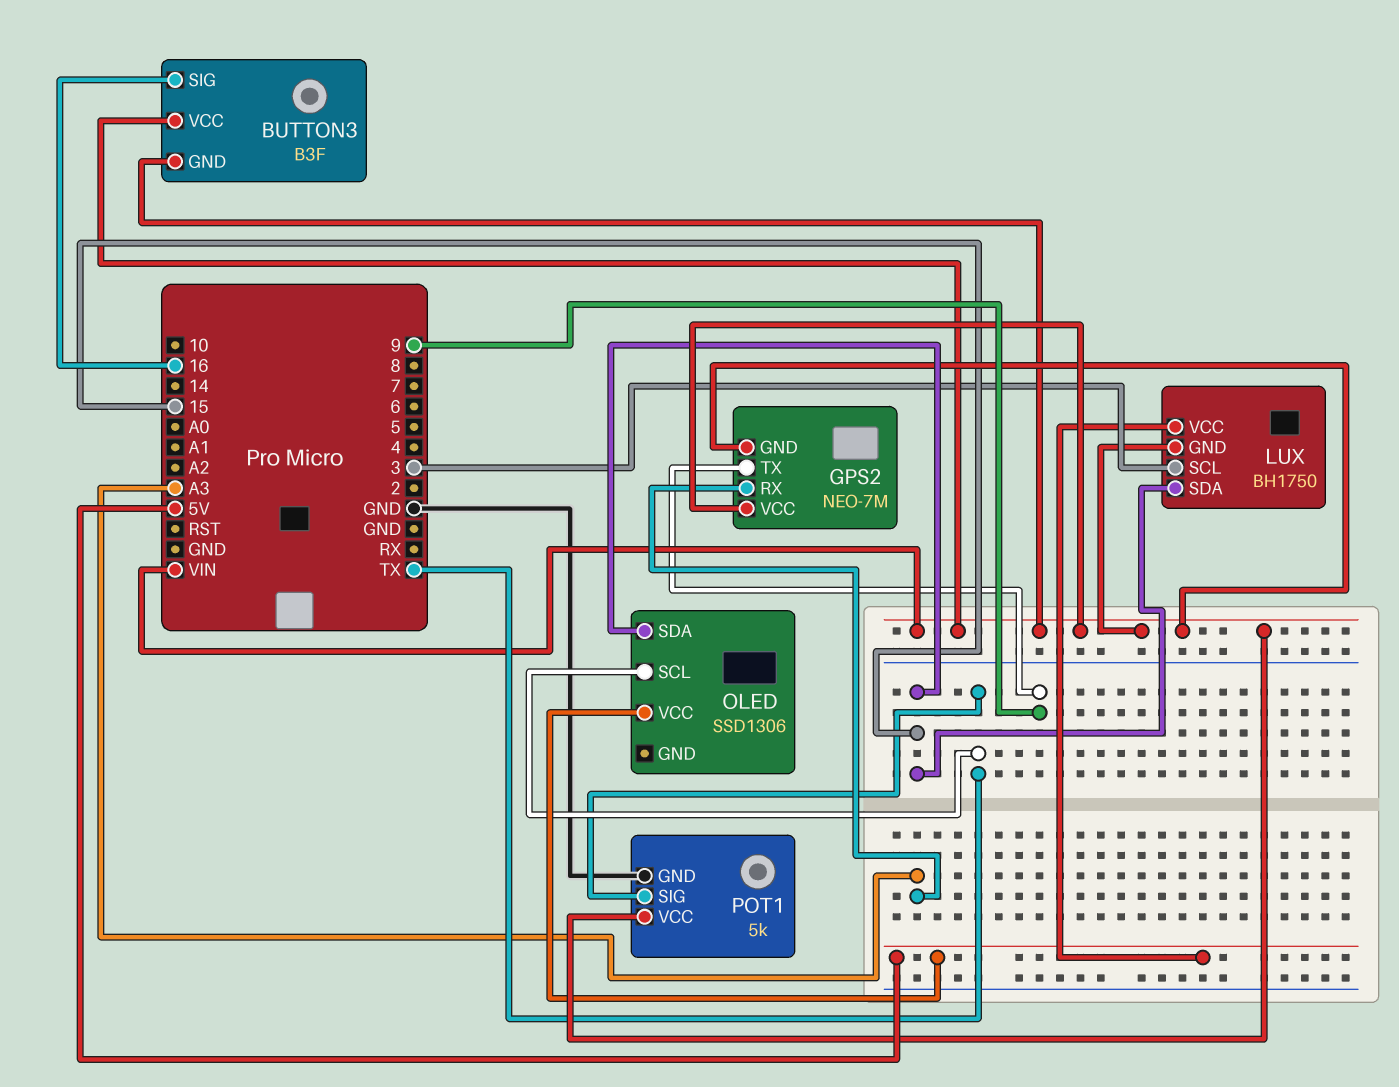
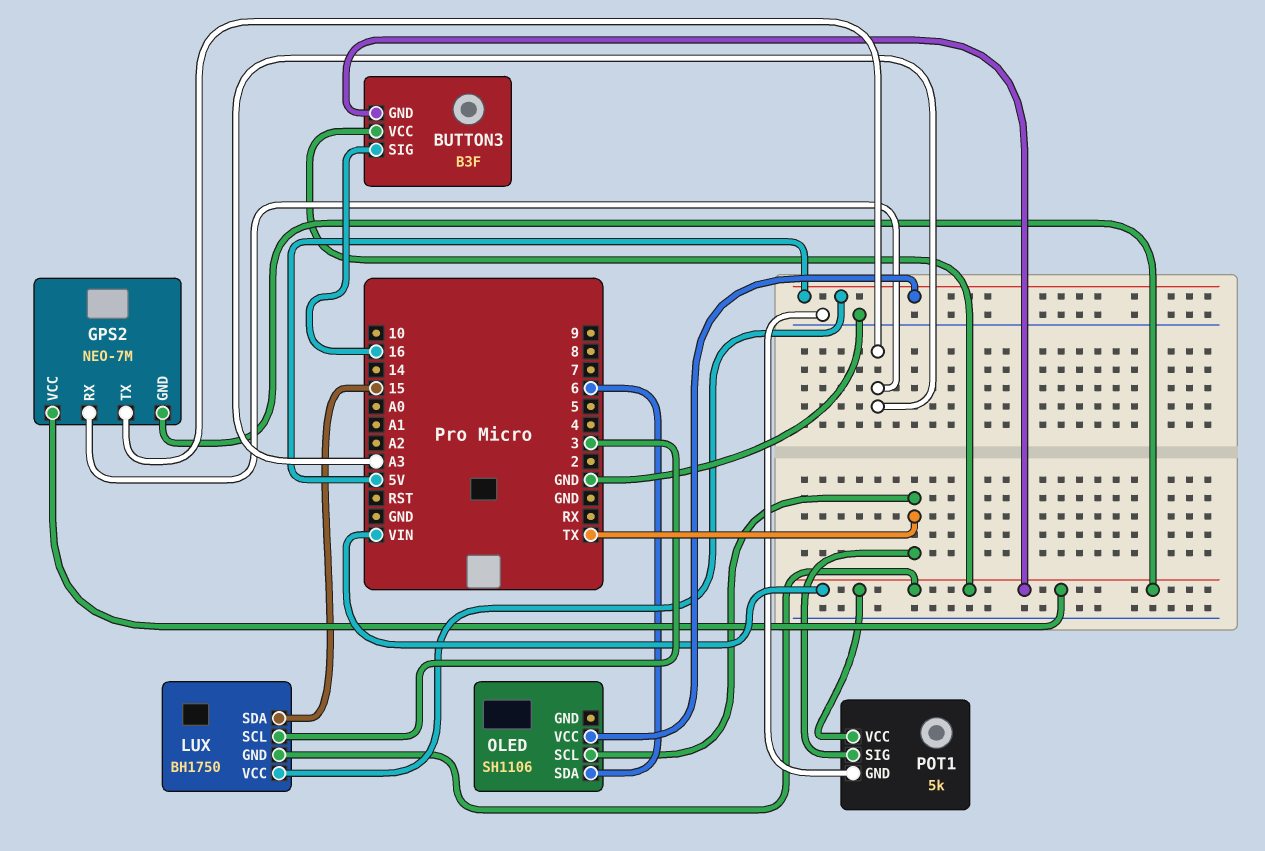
GPS2 pin TX: 9 -> A3
OLED: SSD1306 -> SH1106
OLED pin SDA: 15 -> 6

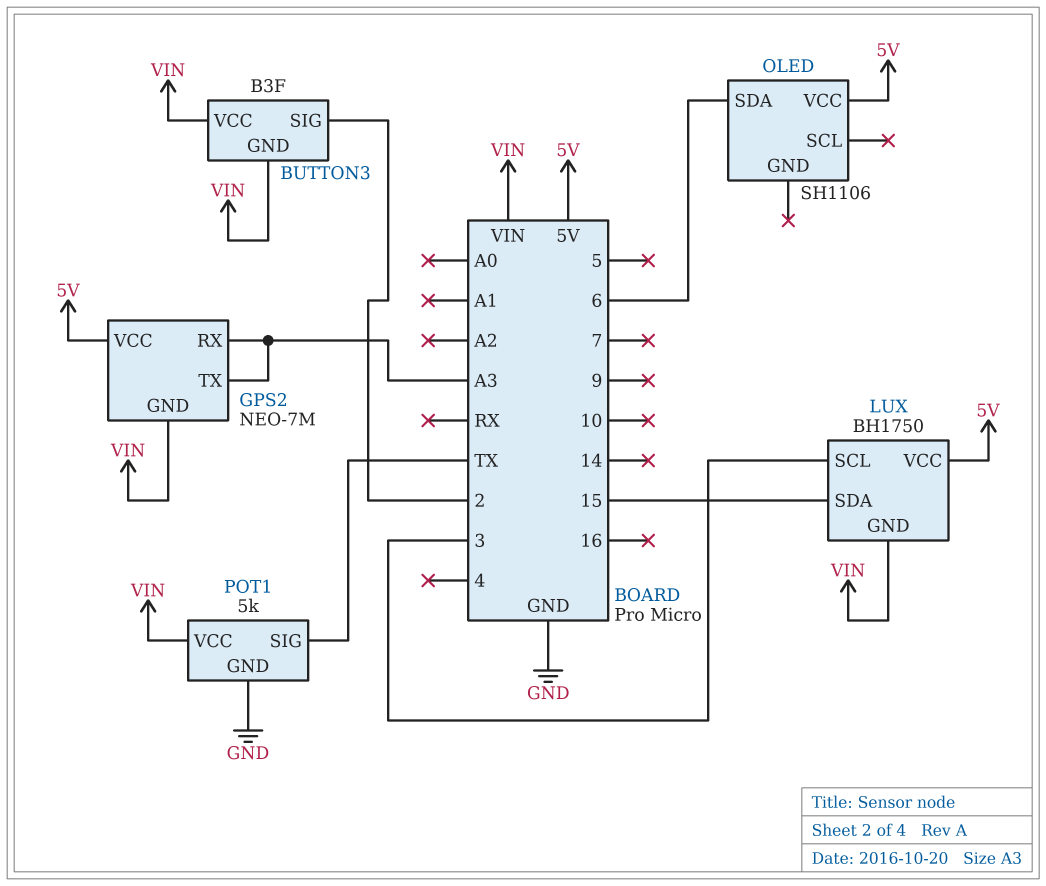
BUTTON3 pin SIG: 16 -> 2
GPS2 pin VCC: VIN -> 5V
OLED pin SCL: TX -> none

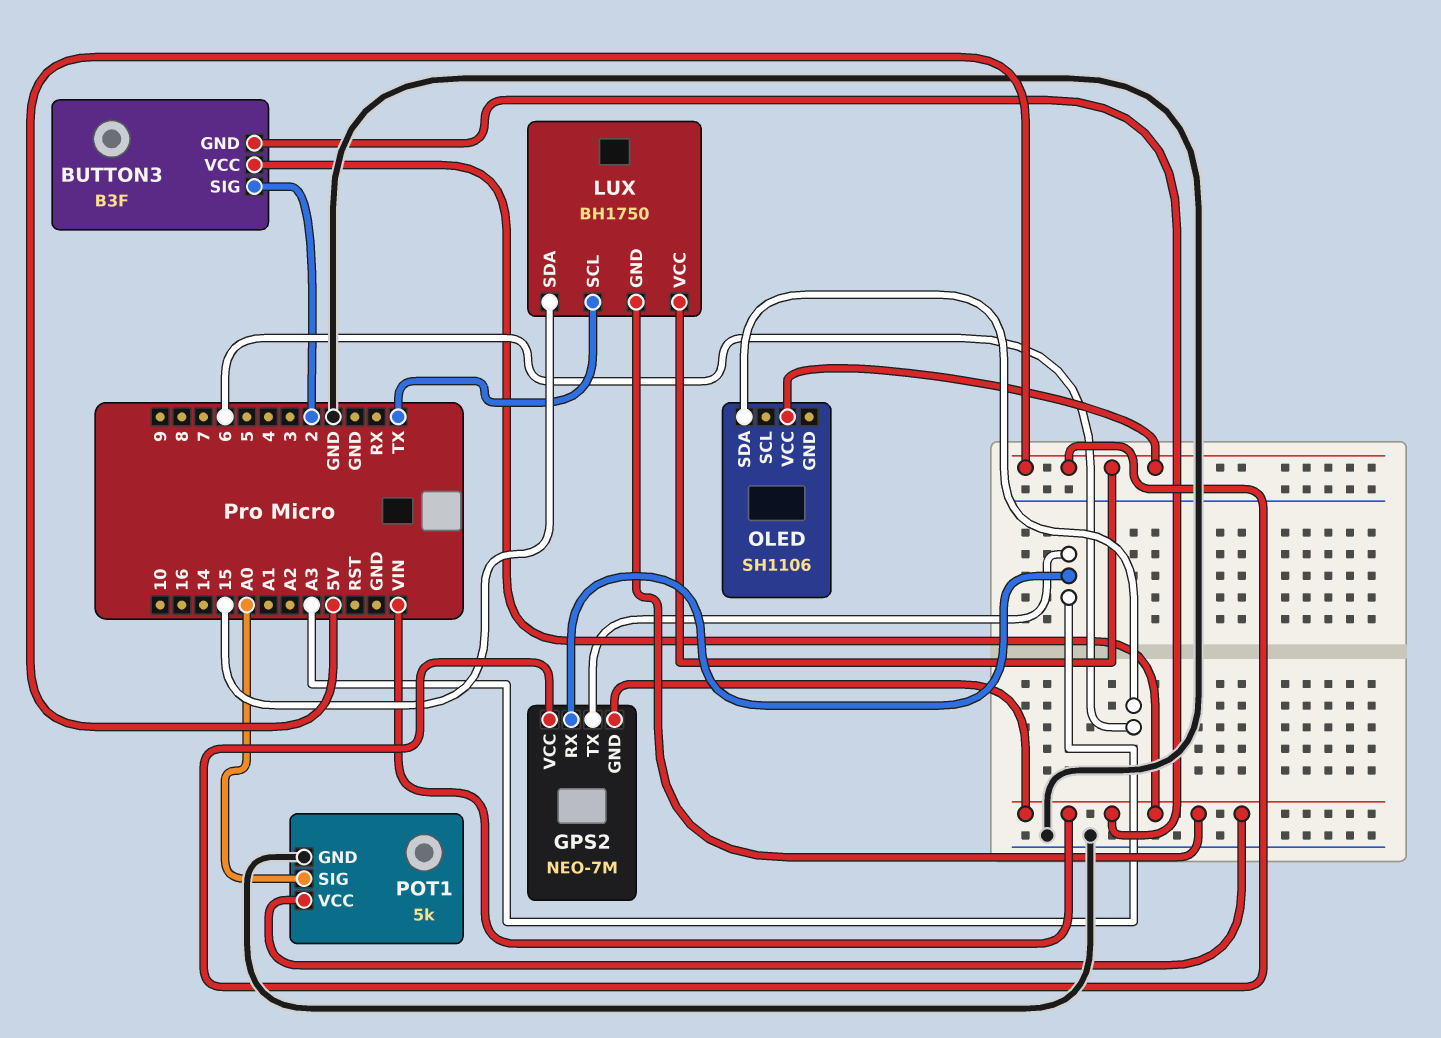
LUX pin SCL: 3 -> TX
POT1 pin SIG: TX -> A0

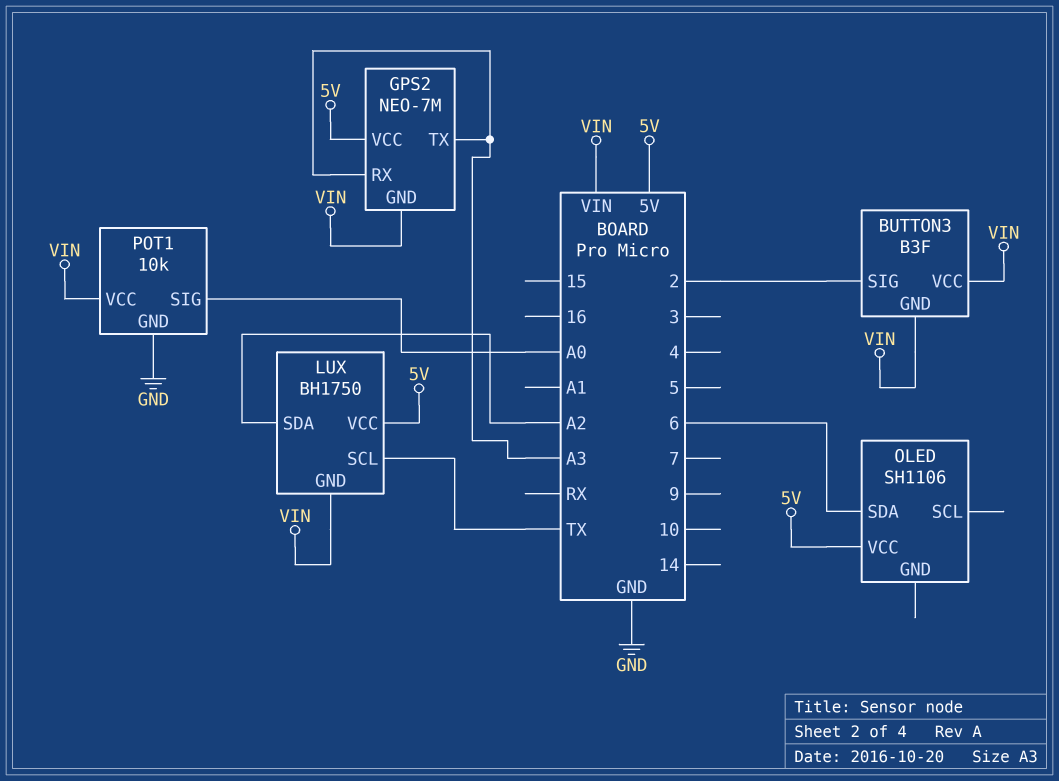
LUX pin SDA: 15 -> A2
POT1: 5k -> 10k

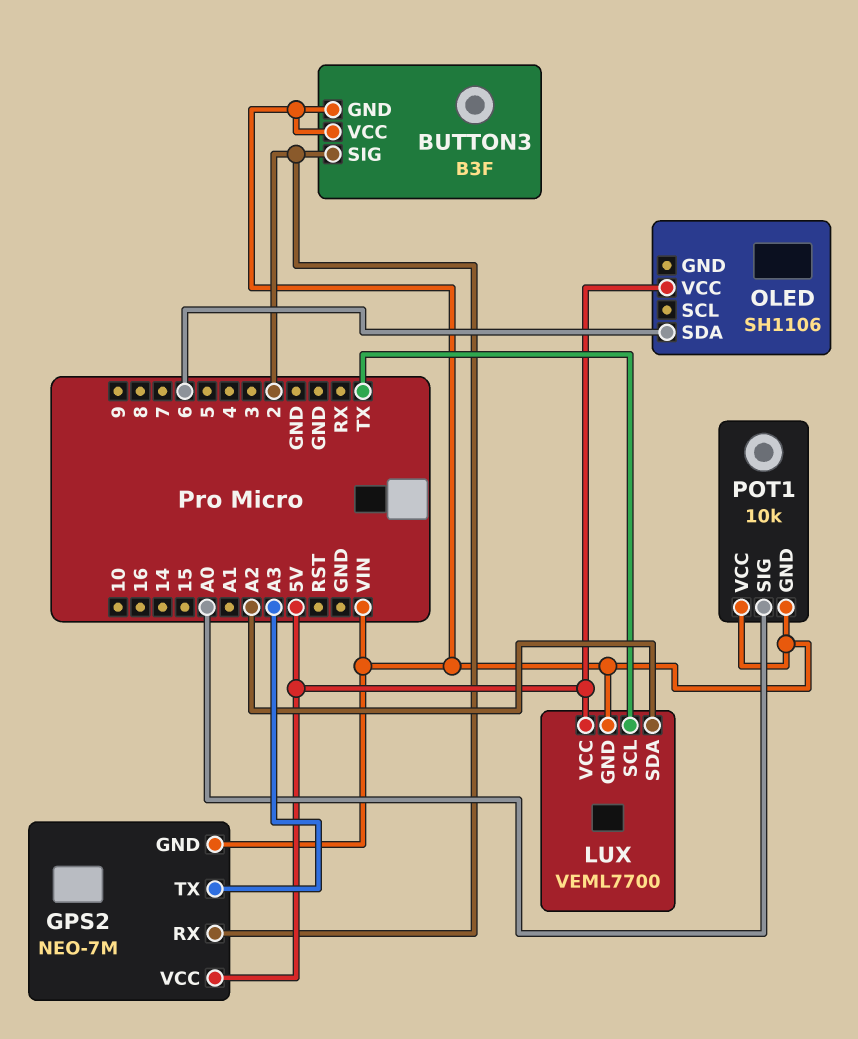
GPS2 pin RX: A3 -> 2
LUX: BH1750 -> VEML7700
POT1 pin GND: GND -> VIN

